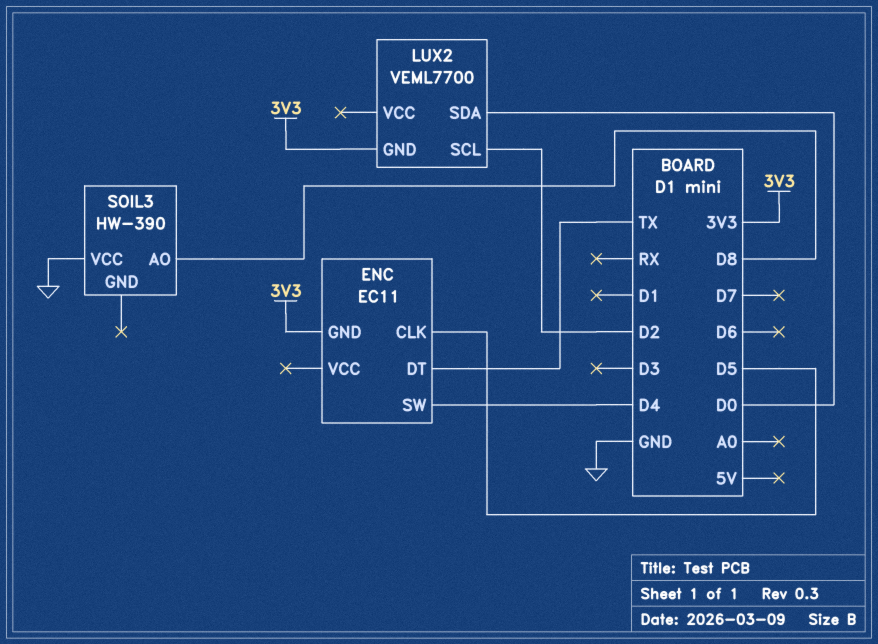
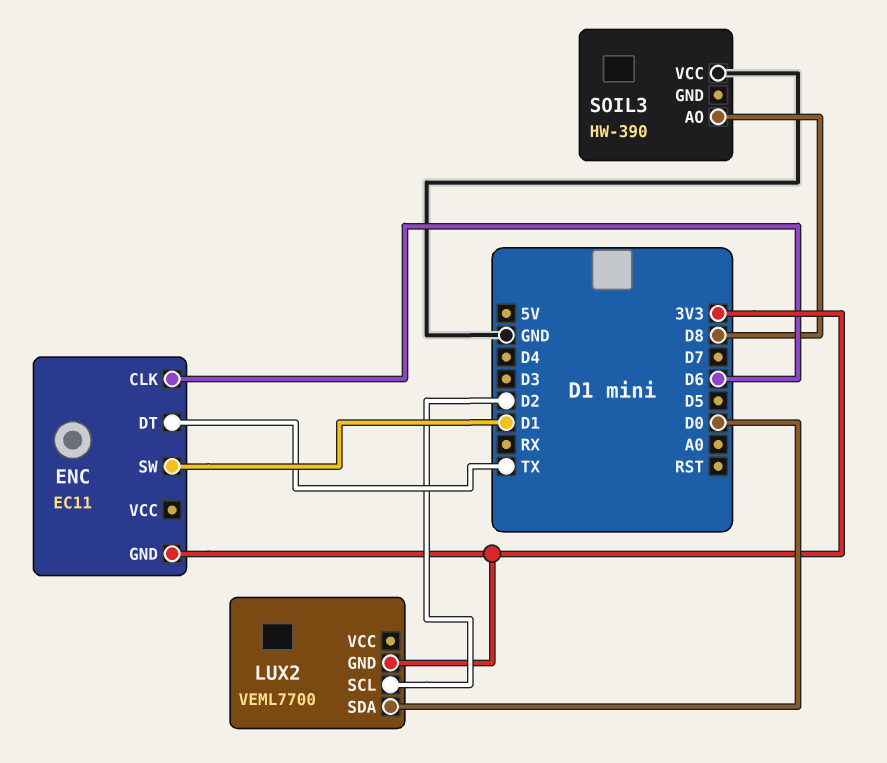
ENC pin CLK: D5 -> D6
ENC pin SW: D4 -> D1

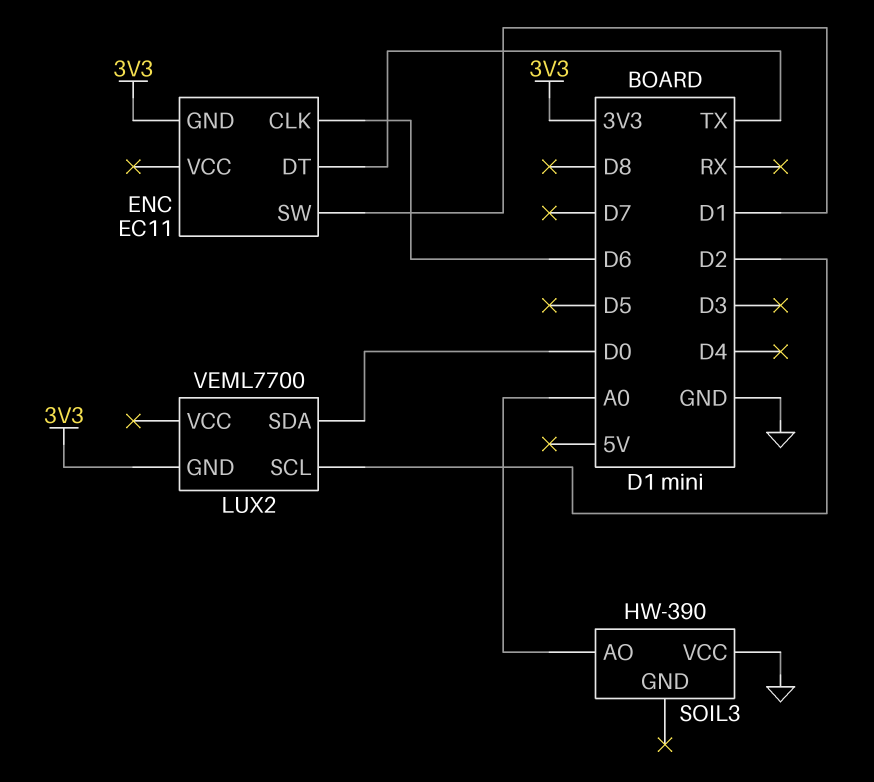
SOIL3 pin AO: D8 -> A0

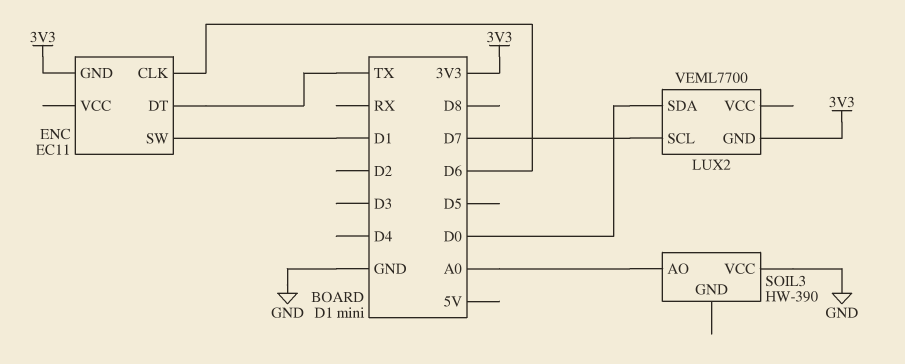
LUX2 pin SCL: D2 -> D7

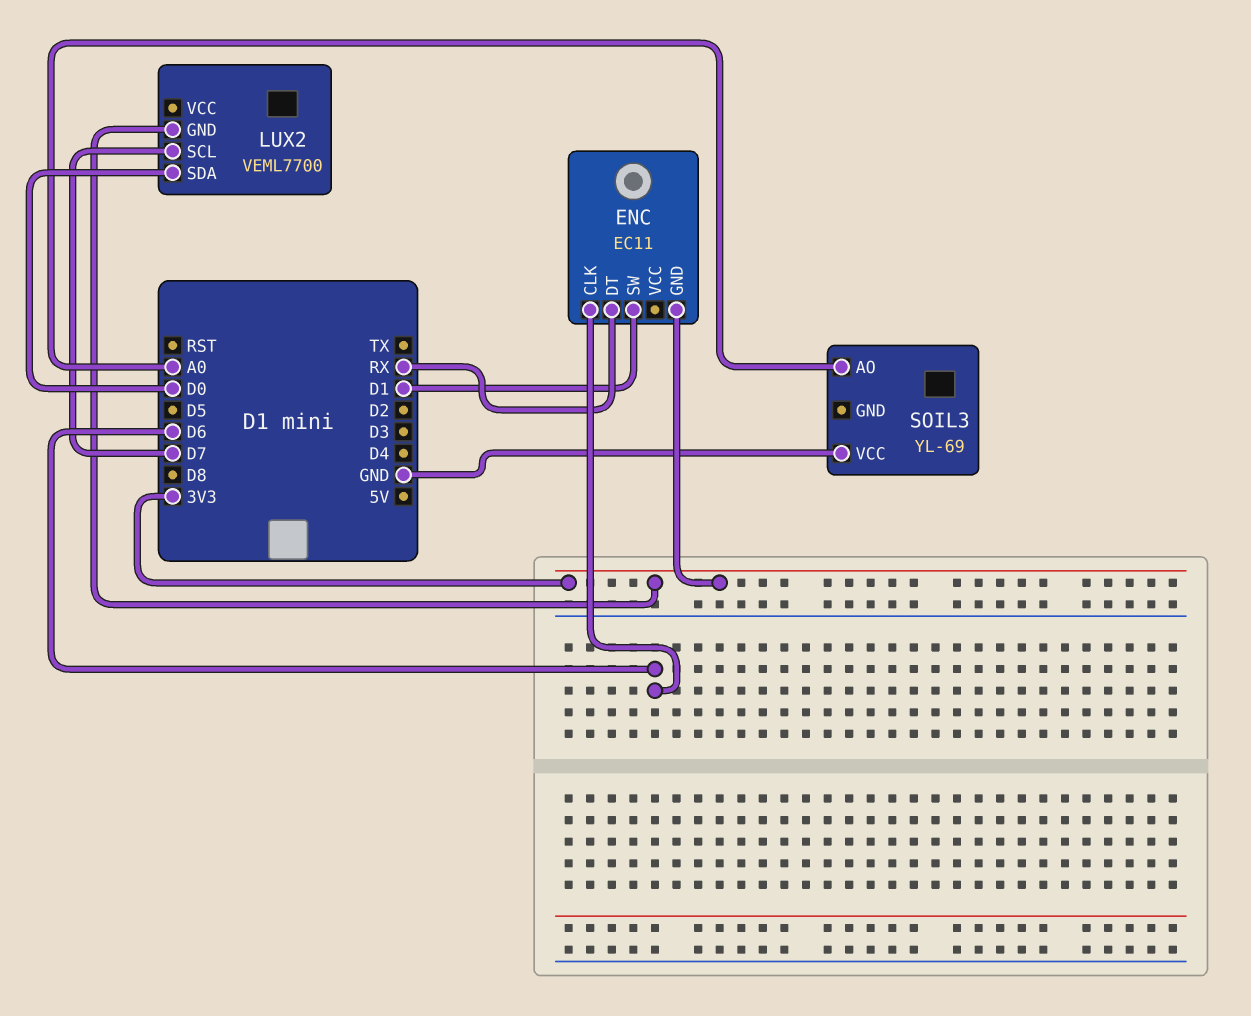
ENC pin DT: TX -> RX
SOIL3: HW-390 -> YL-69

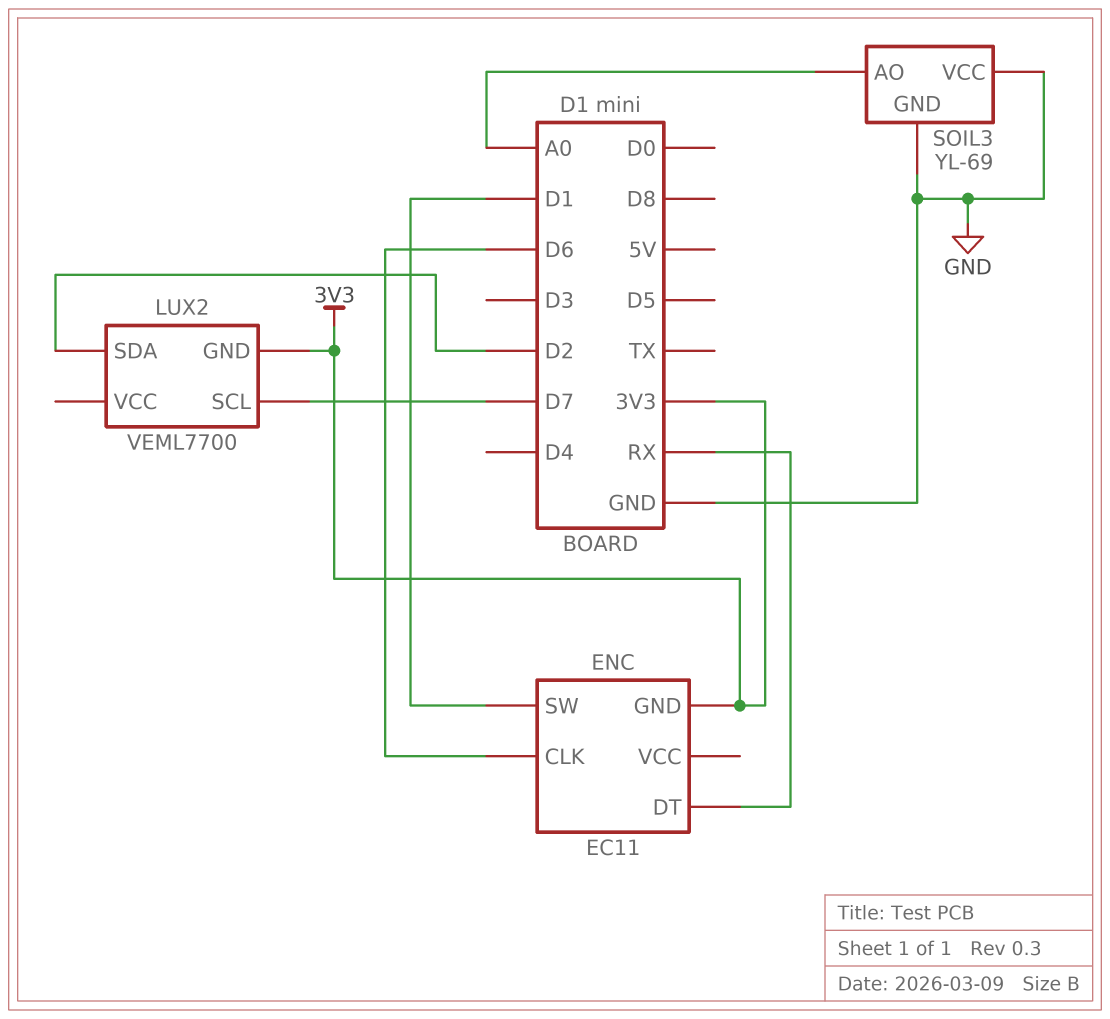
LUX2 pin SDA: D0 -> D2
SOIL3 pin GND: none -> GND

